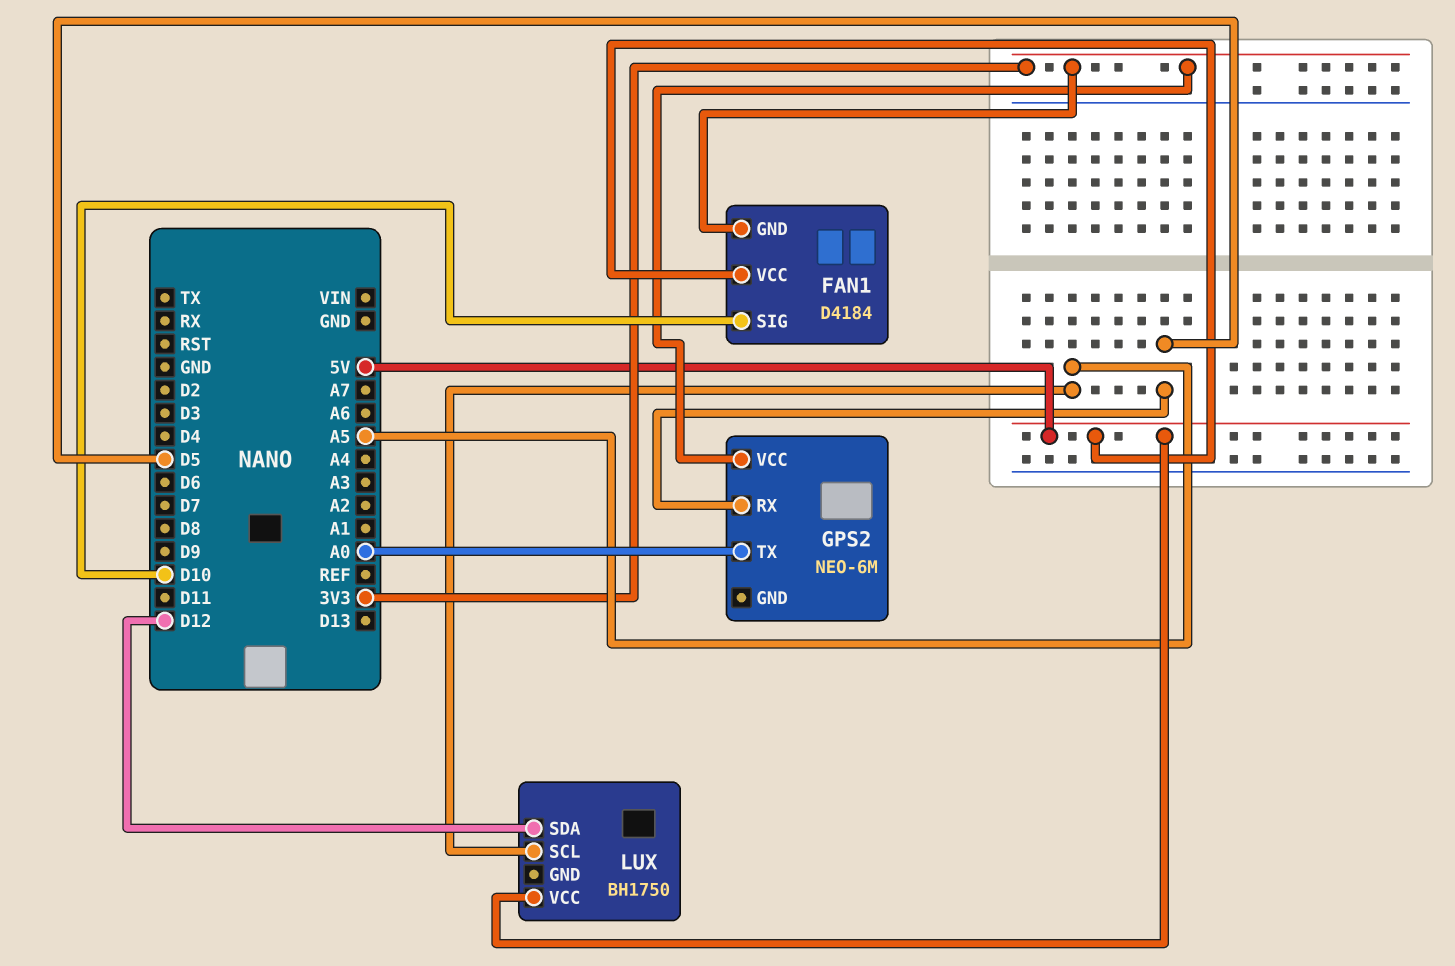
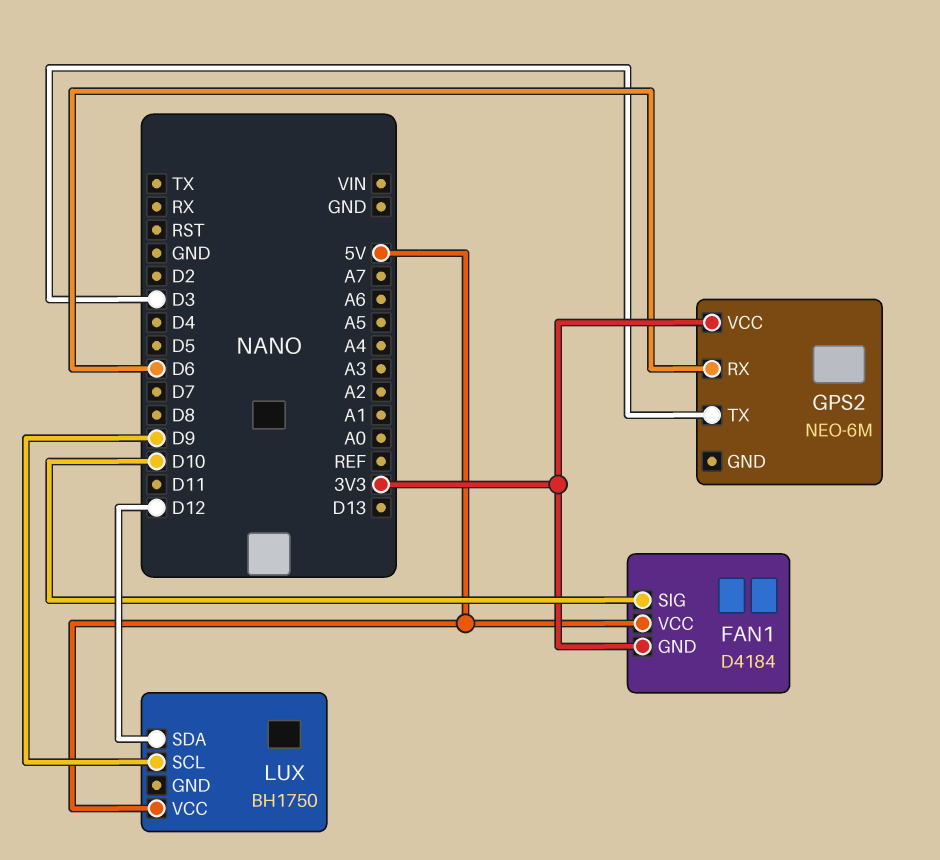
GPS2 pin RX: D5 -> D6
GPS2 pin TX: A0 -> D3
LUX pin SCL: A5 -> D9

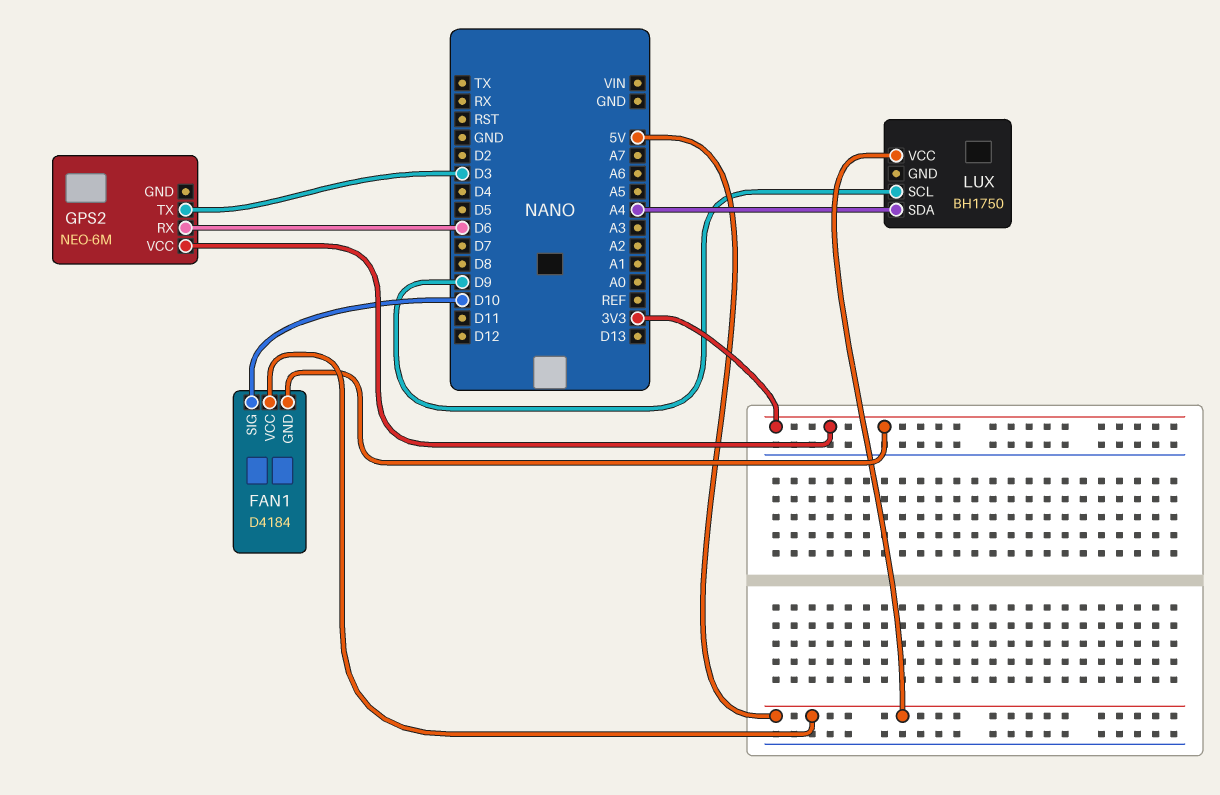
LUX pin SDA: D12 -> A4

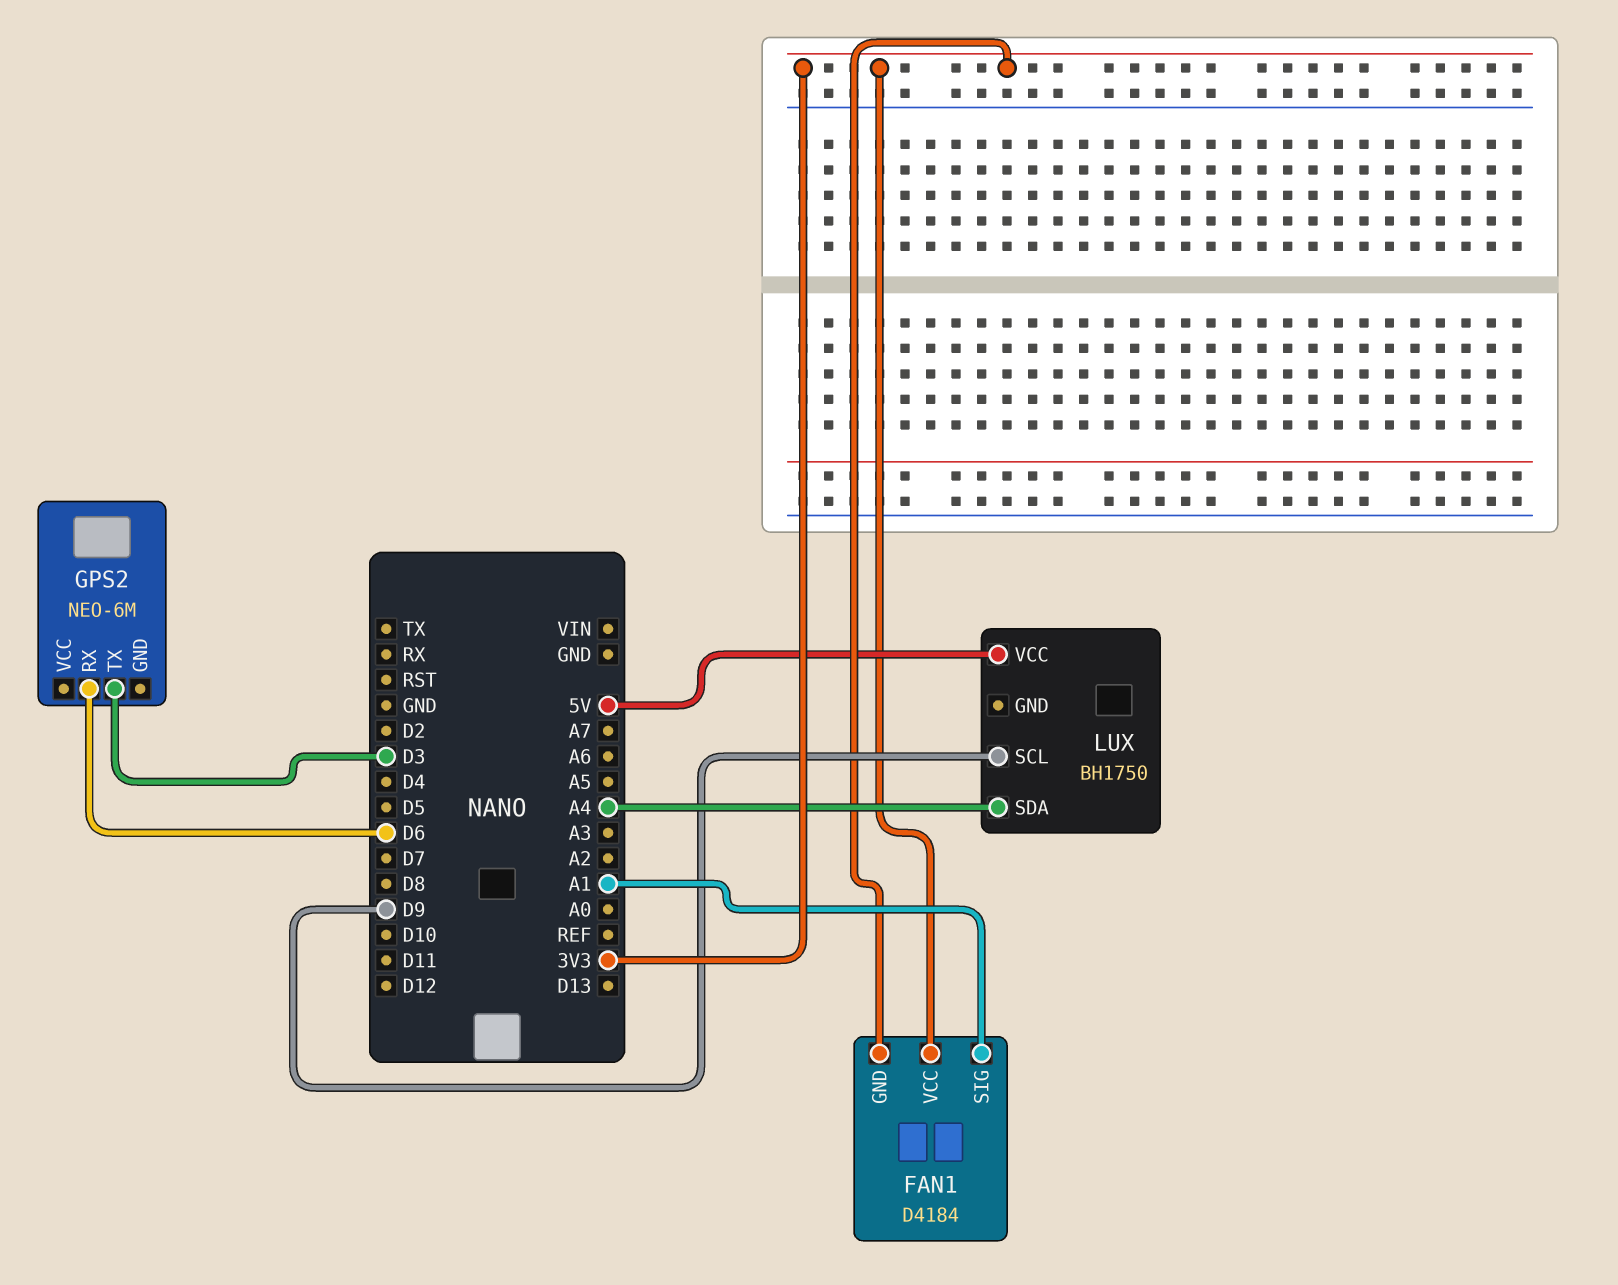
FAN1 pin SIG: D10 -> A1
FAN1 pin VCC: 5V -> 3V3
GPS2 pin VCC: 3V3 -> none

